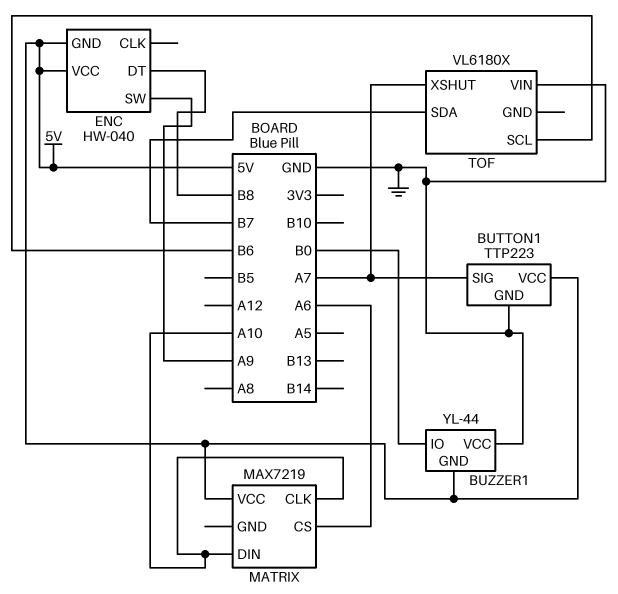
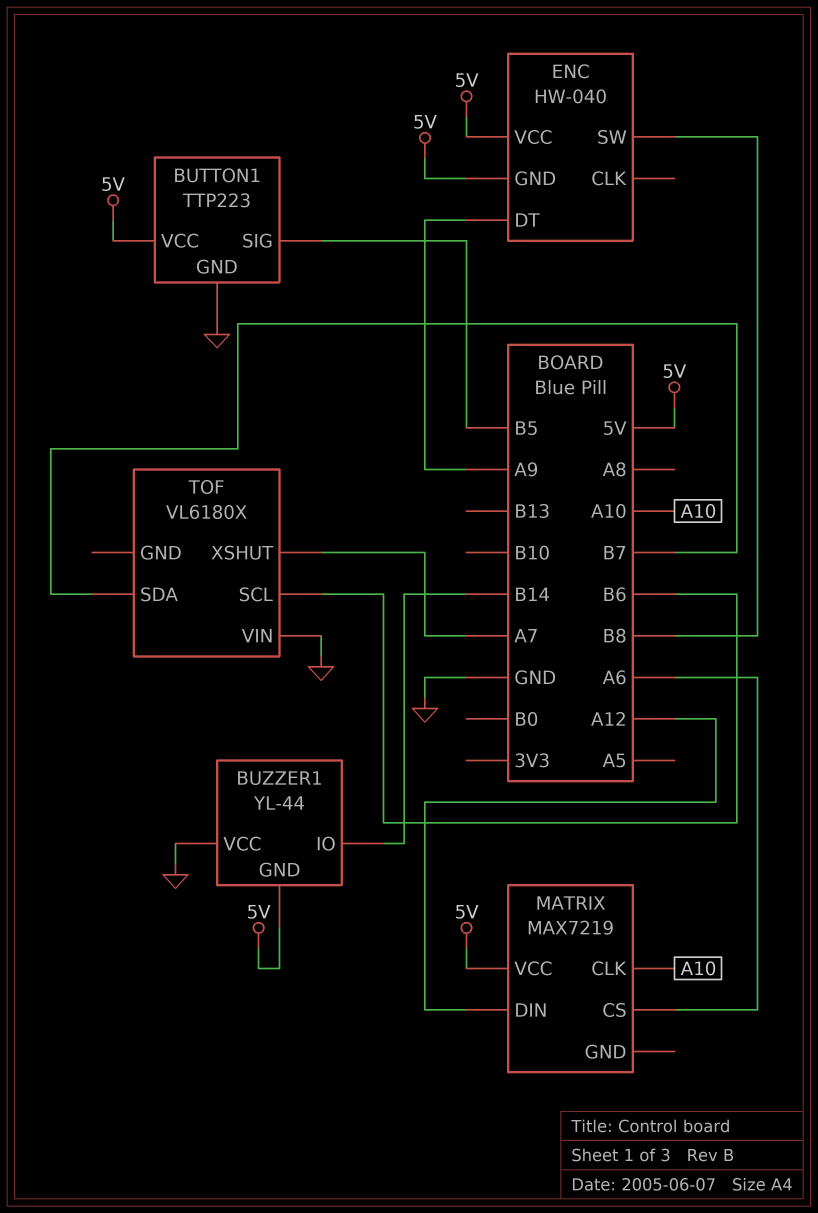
BUTTON1 pin SIG: A7 -> B5
BUZZER1 pin IO: B0 -> B14
ENC pin DT: B8 -> A9
ENC pin SW: A9 -> B8
MATRIX pin DIN: A10 -> A12

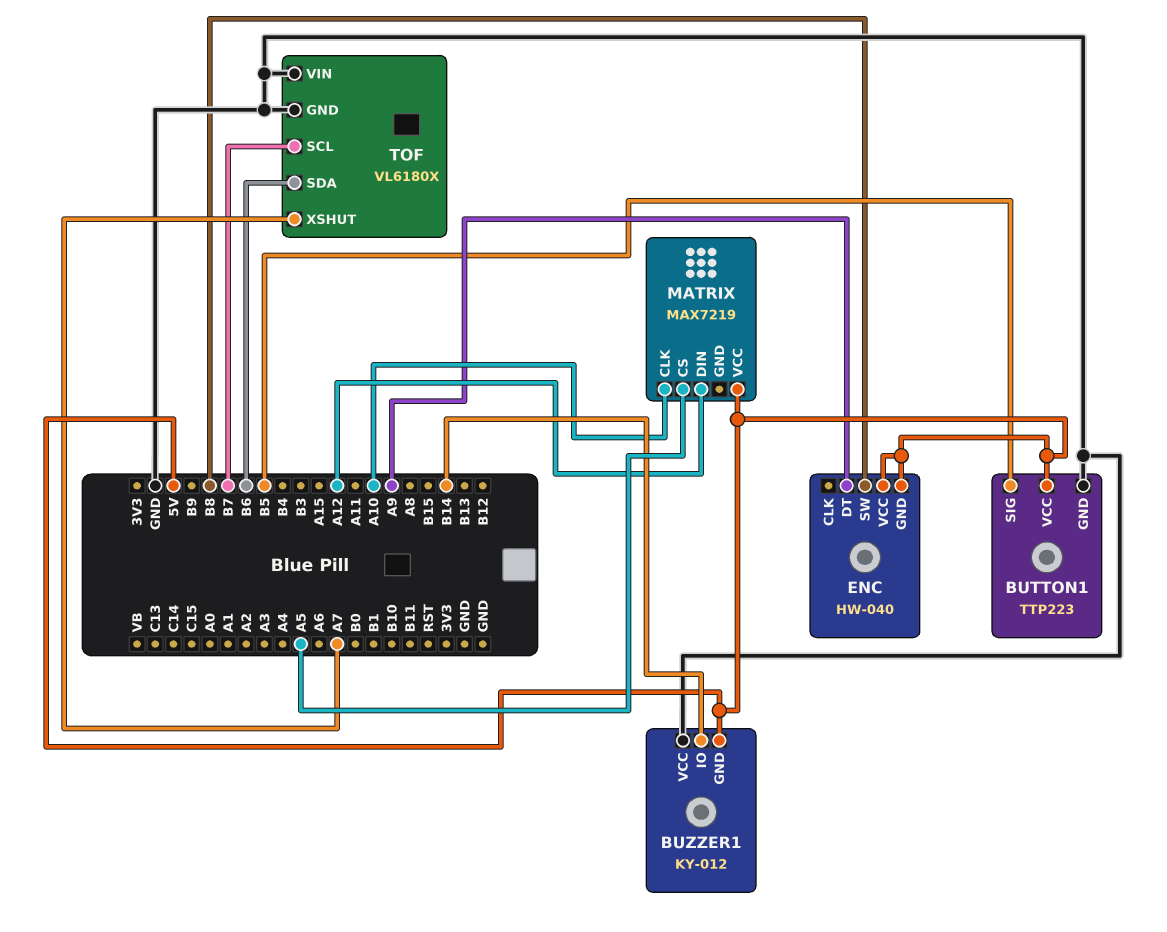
BUZZER1: YL-44 -> KY-012
MATRIX pin CS: A6 -> A5
TOF pin GND: none -> GND
TOF pin SCL: B6 -> B7
TOF pin SDA: B7 -> B6

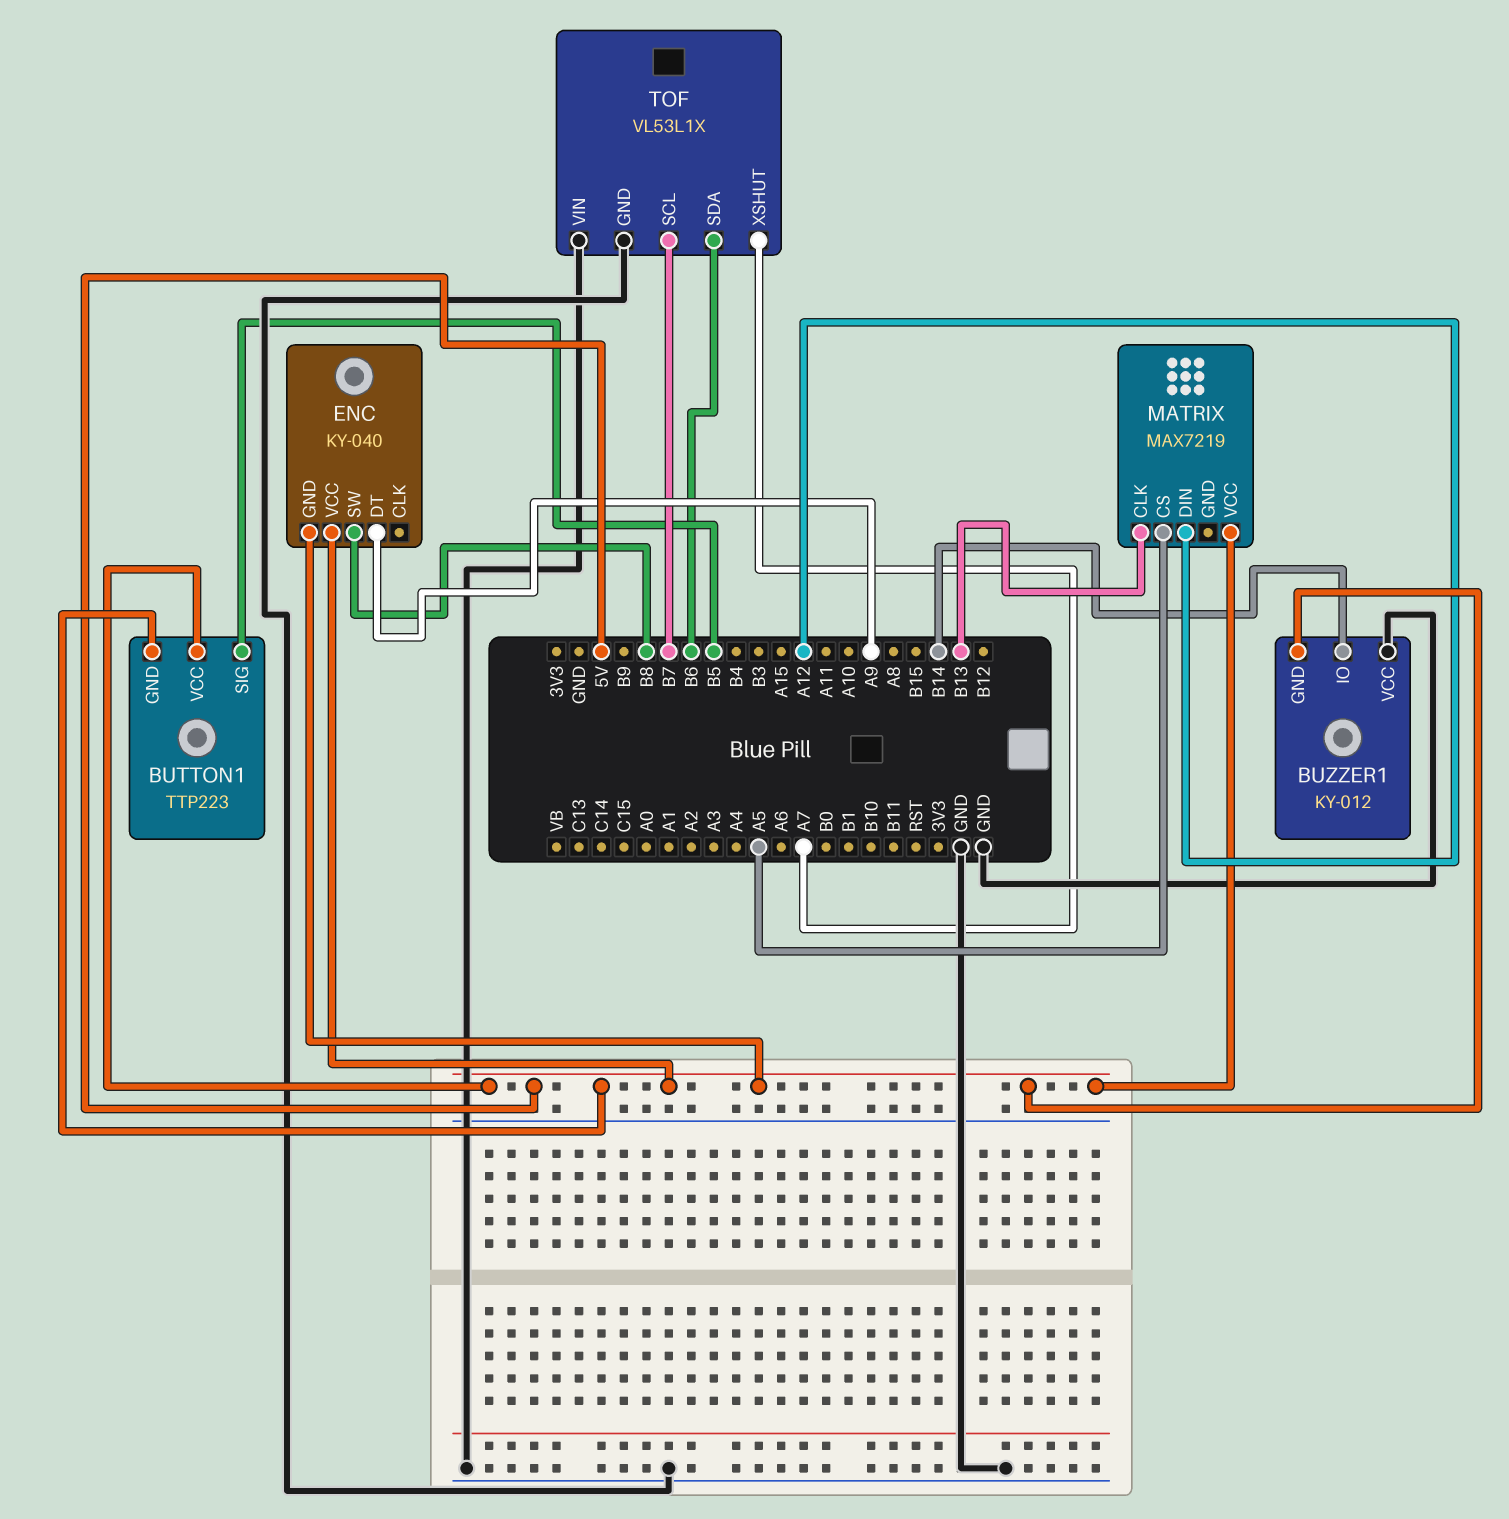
BUTTON1 pin GND: GND -> 5V
ENC: HW-040 -> KY-040
MATRIX pin CLK: A10 -> B13
TOF: VL6180X -> VL53L1X

